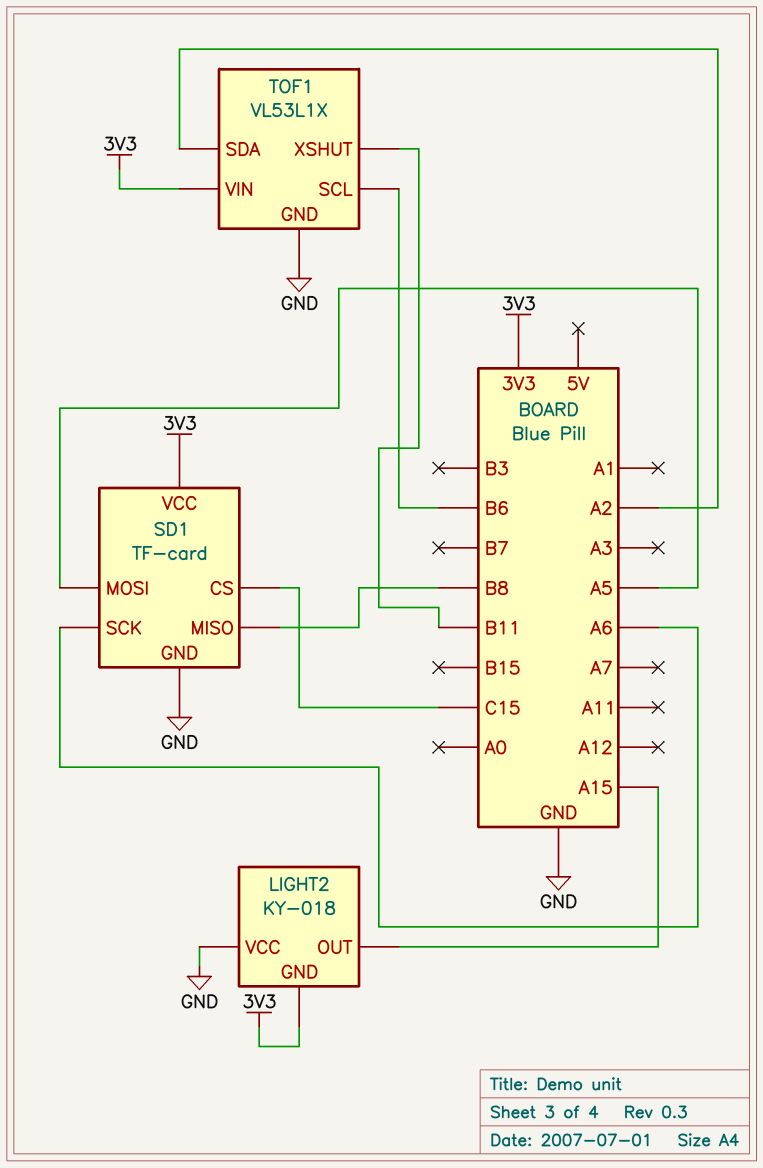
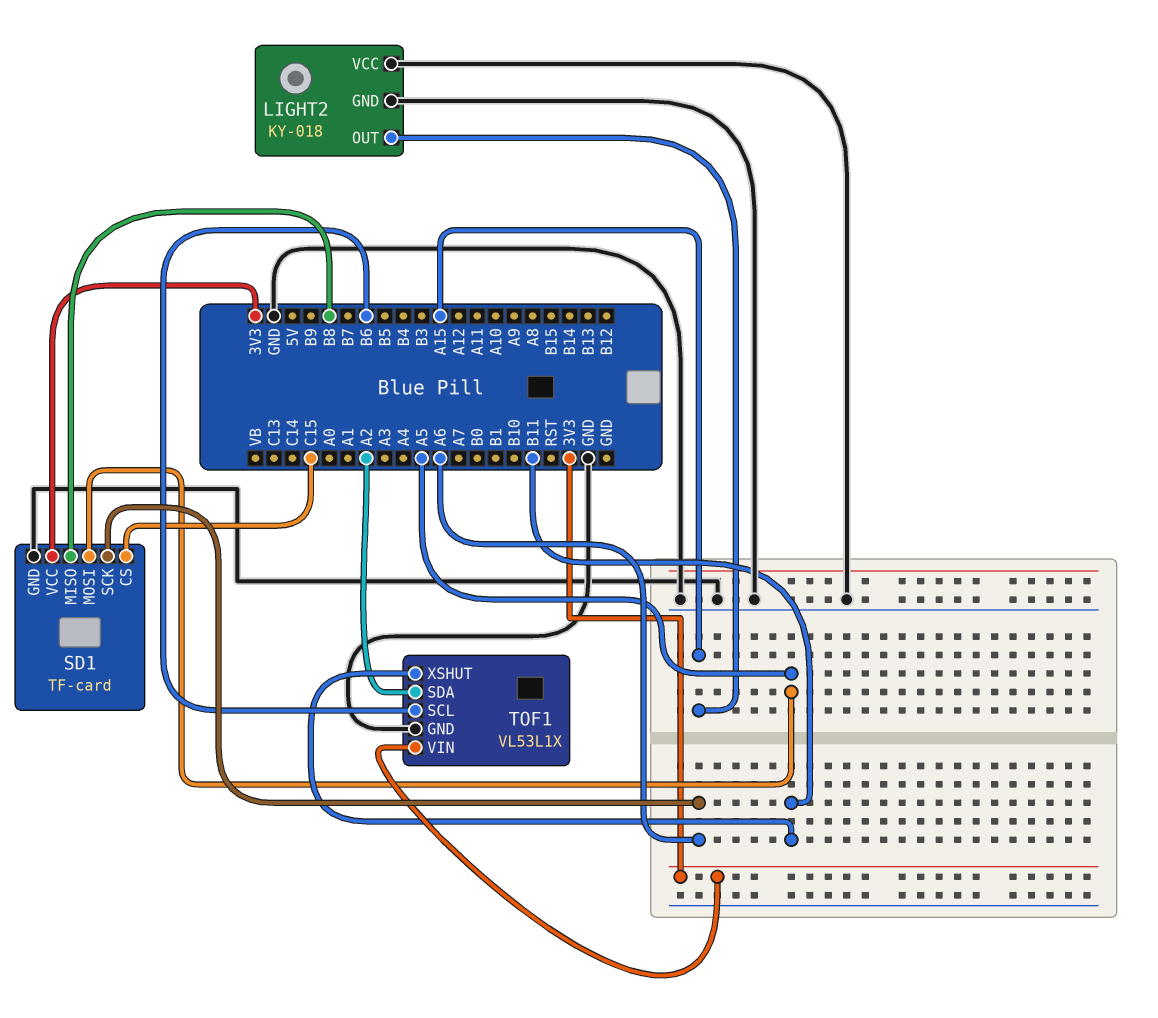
LIGHT2 pin GND: 3V3 -> GND

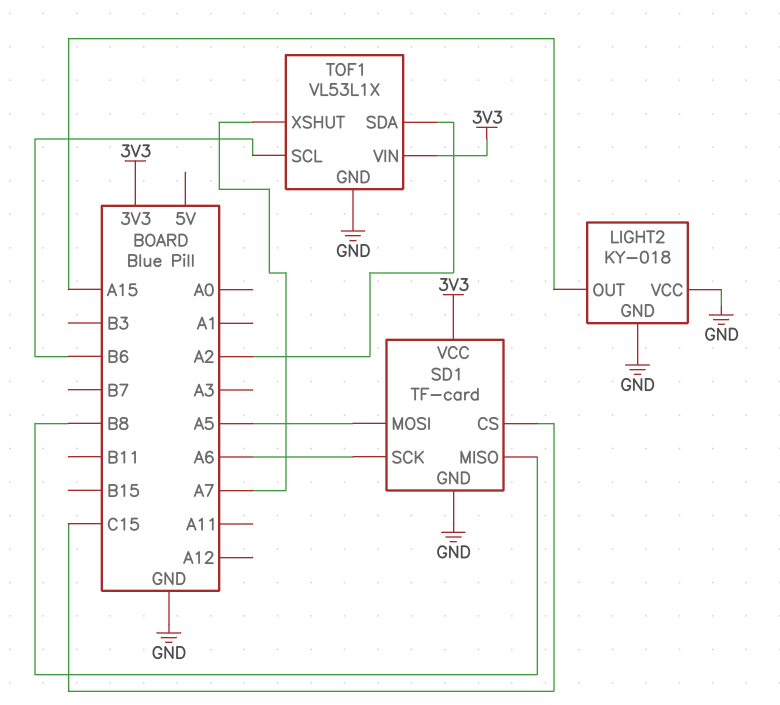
TOF1 pin XSHUT: B11 -> A7

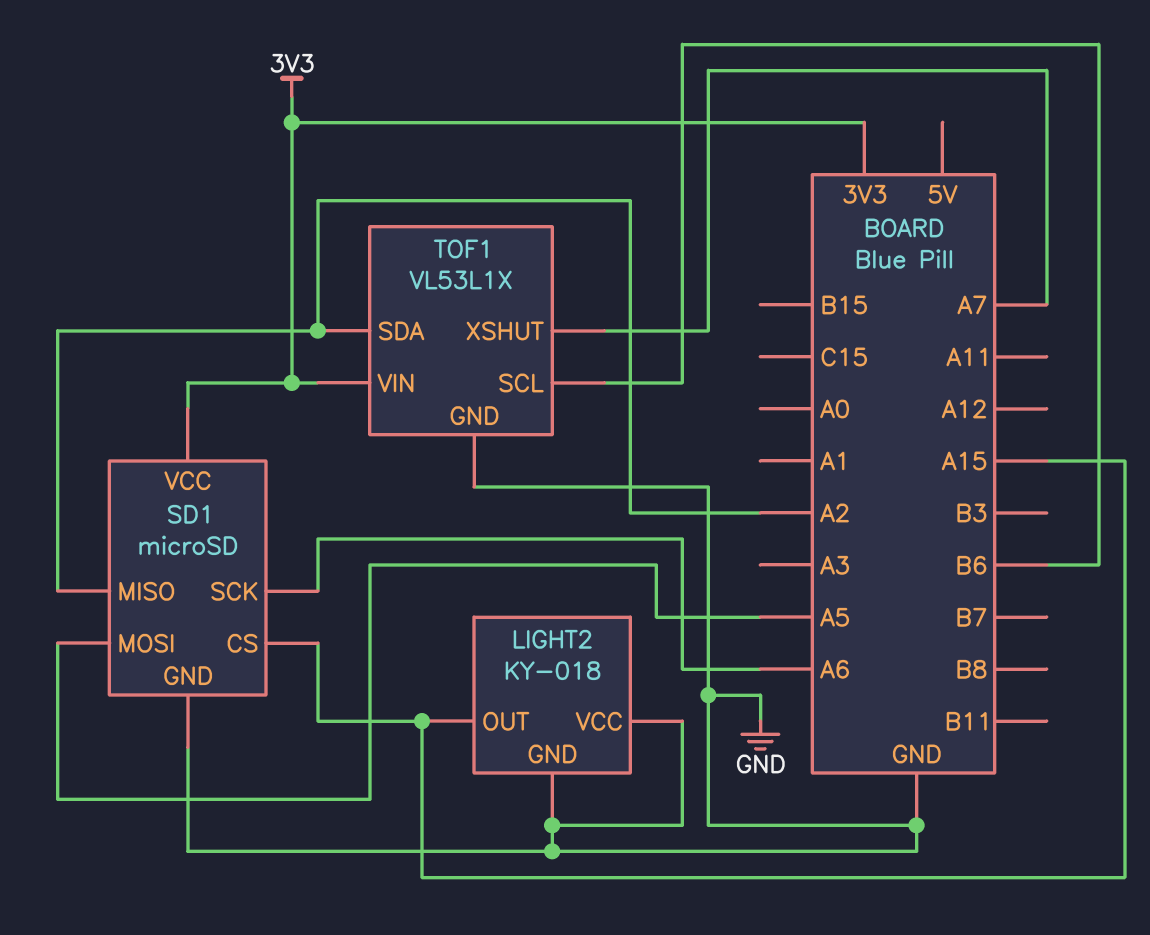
SD1: TF-card -> microSD
SD1 pin CS: C15 -> A15
SD1 pin MISO: B8 -> A2

